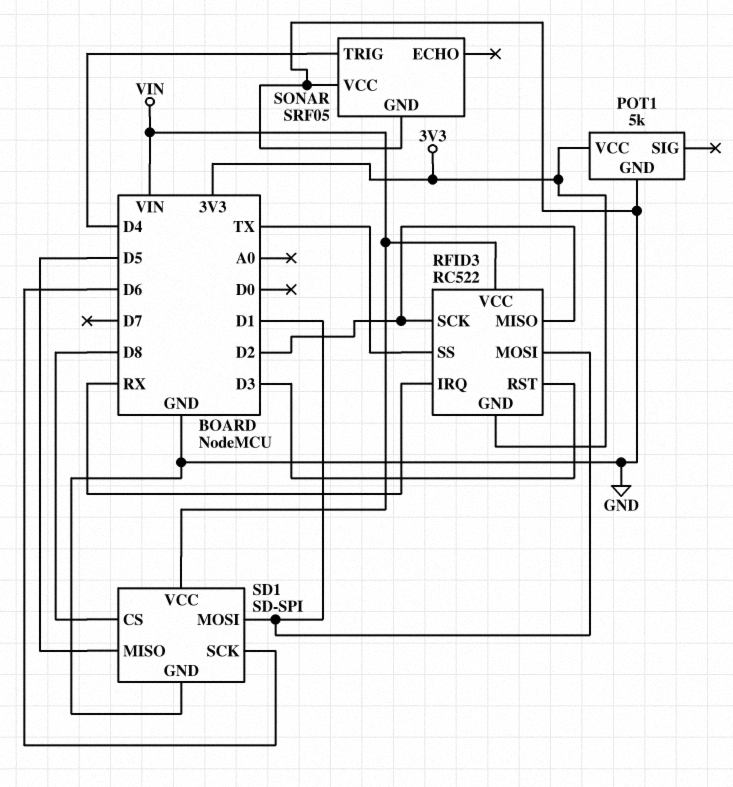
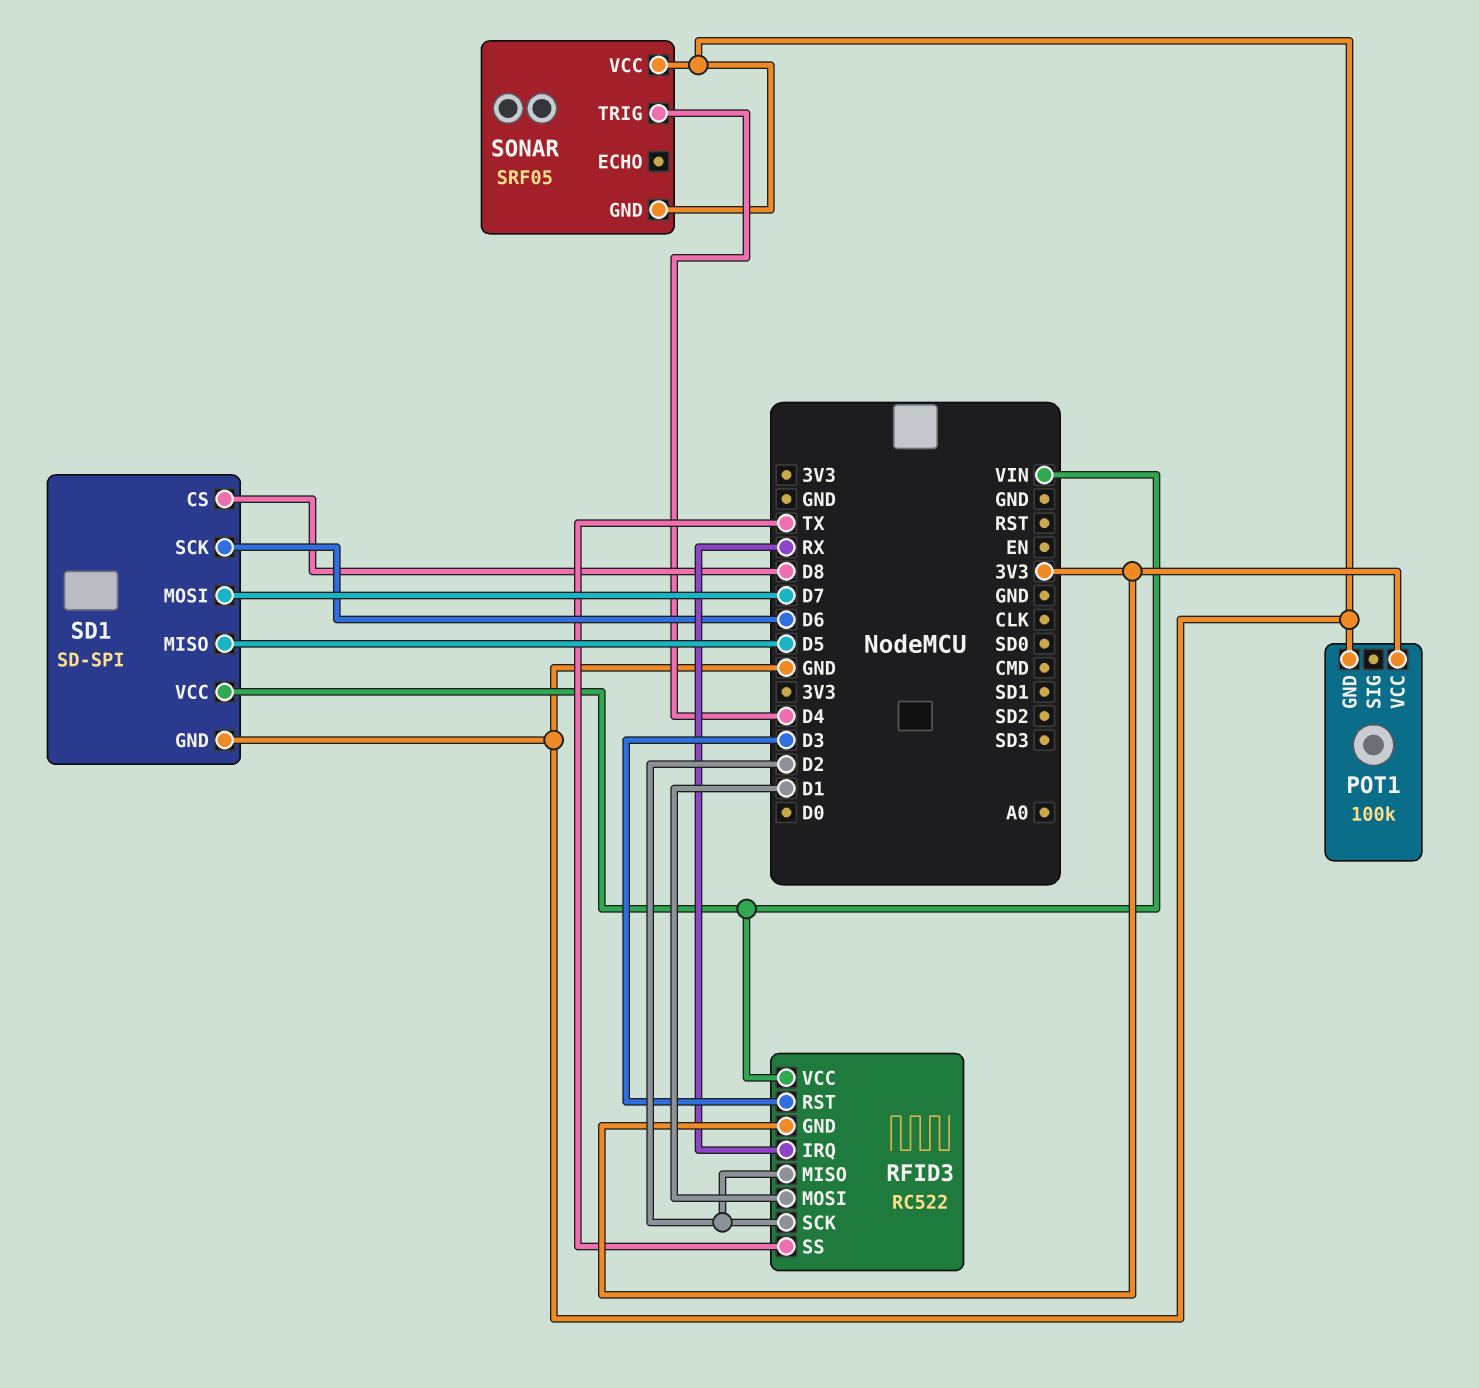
POT1: 5k -> 100k
SD1 pin MOSI: D1 -> D7

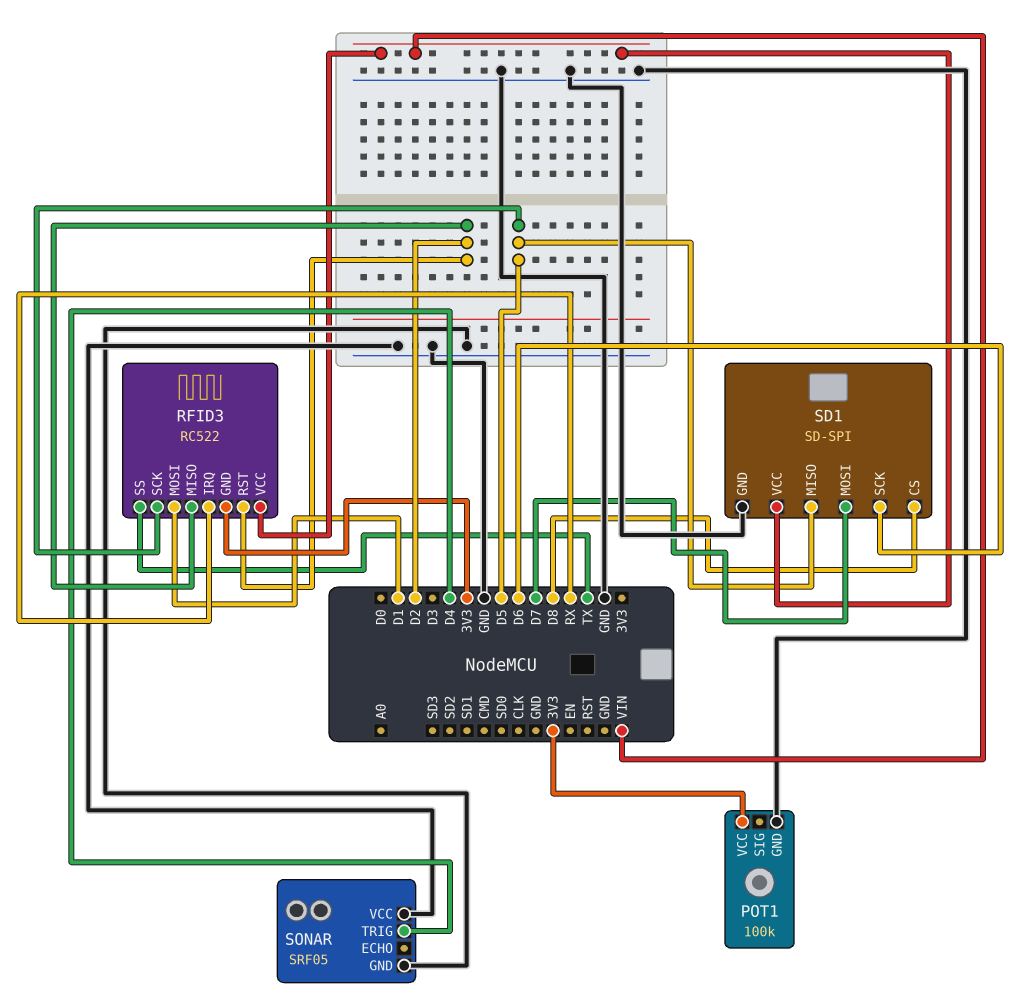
RFID3 pin RST: D3 -> D2
RFID3 pin SCK: D2 -> D5

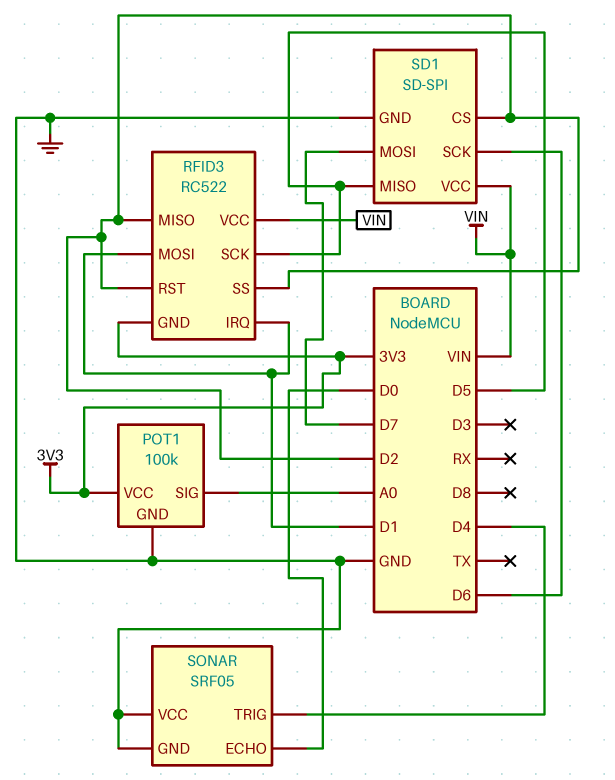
POT1 pin SIG: none -> A0
RFID3 pin IRQ: RX -> D1
RFID3 pin SS: TX -> D2
SD1 pin CS: D8 -> D2
SONAR pin ECHO: none -> D0

